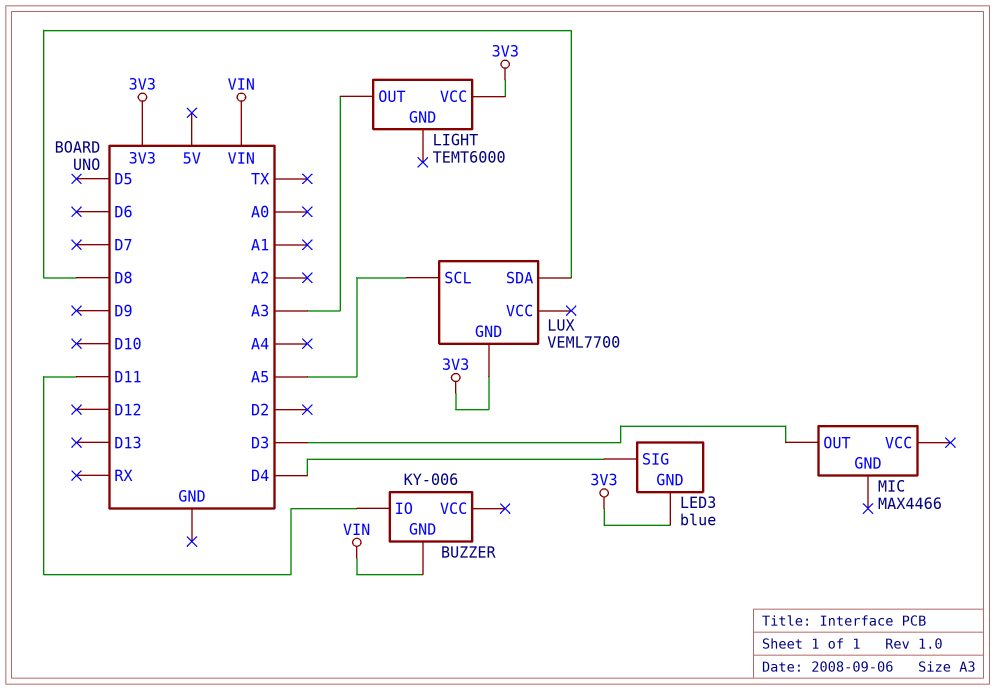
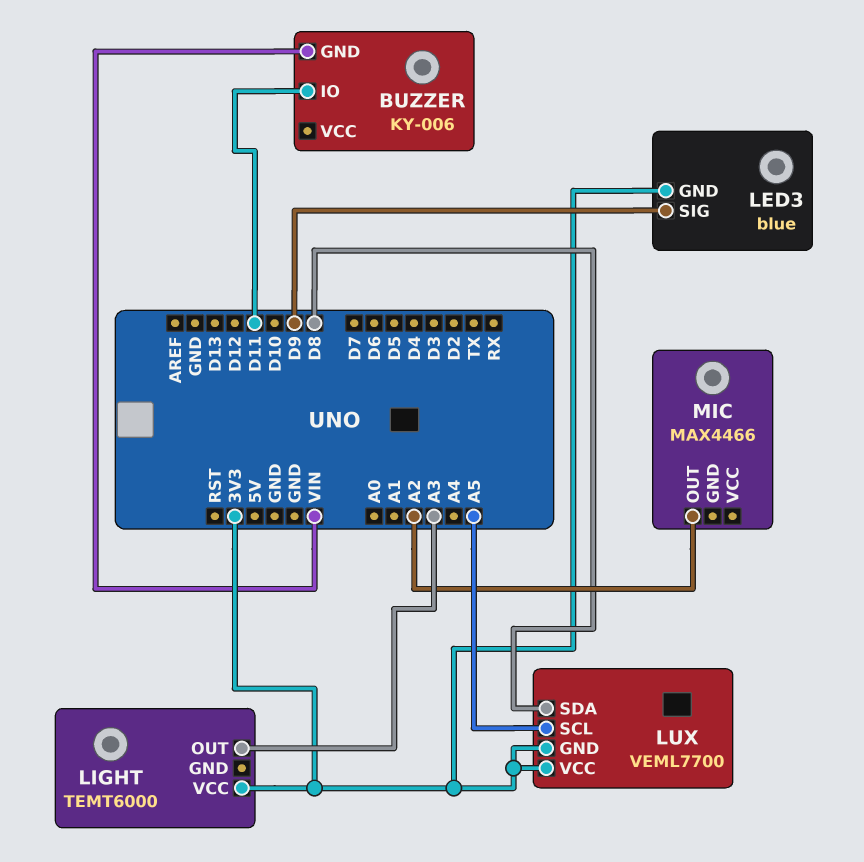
LED3 pin SIG: D4 -> D9
LUX pin VCC: none -> 3V3
MIC pin OUT: D3 -> A2

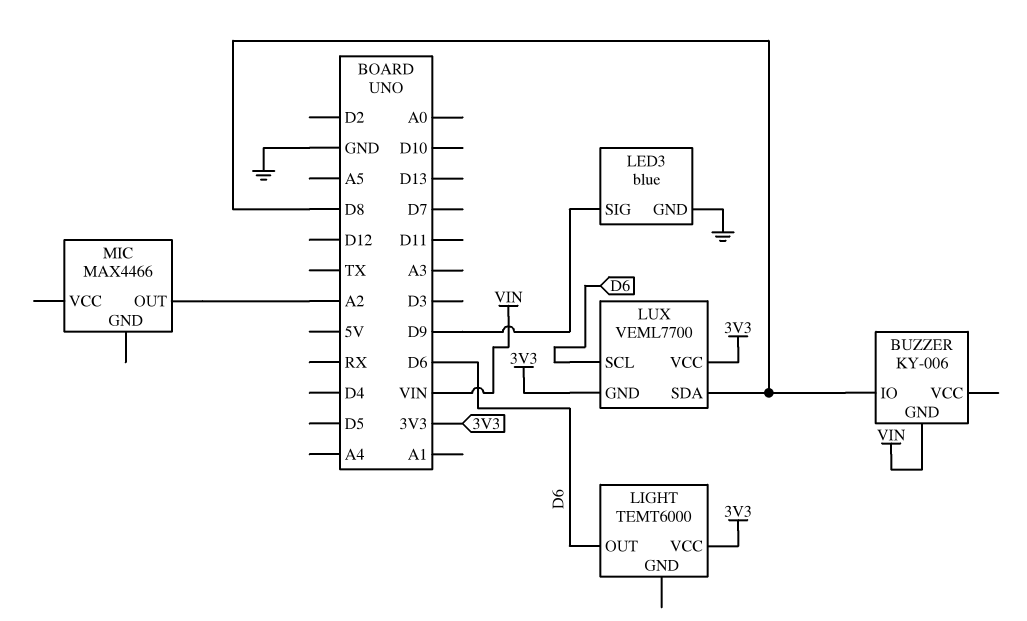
BUZZER pin IO: D11 -> D8
LED3 pin GND: 3V3 -> GND
LIGHT pin OUT: A3 -> D6
LUX pin SCL: A5 -> D6

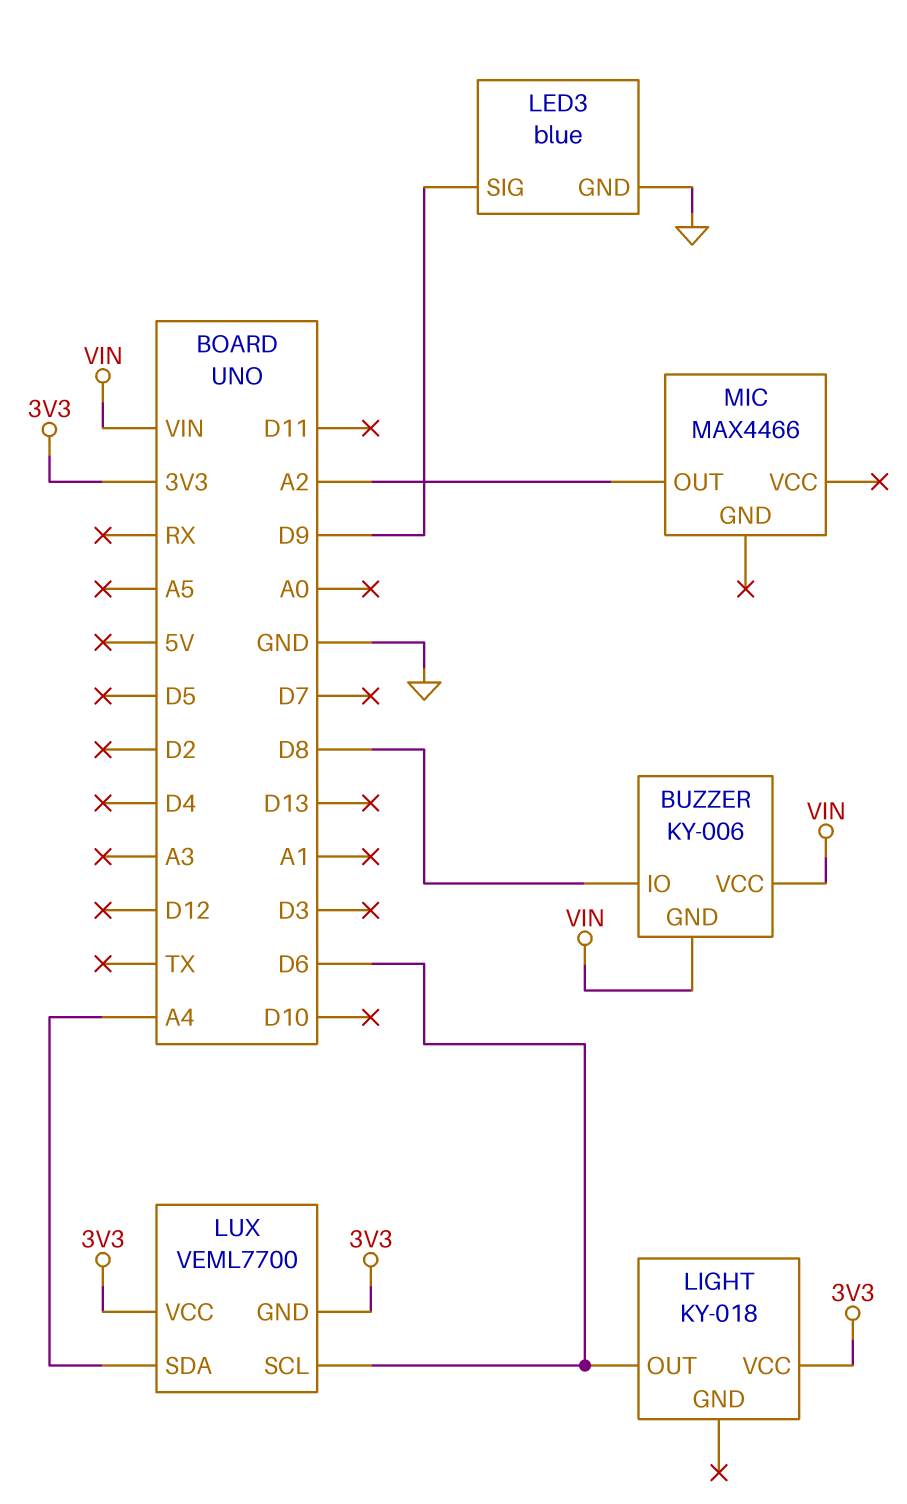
BUZZER pin VCC: none -> VIN
LIGHT: TEMT6000 -> KY-018
LUX pin SDA: D8 -> A4

